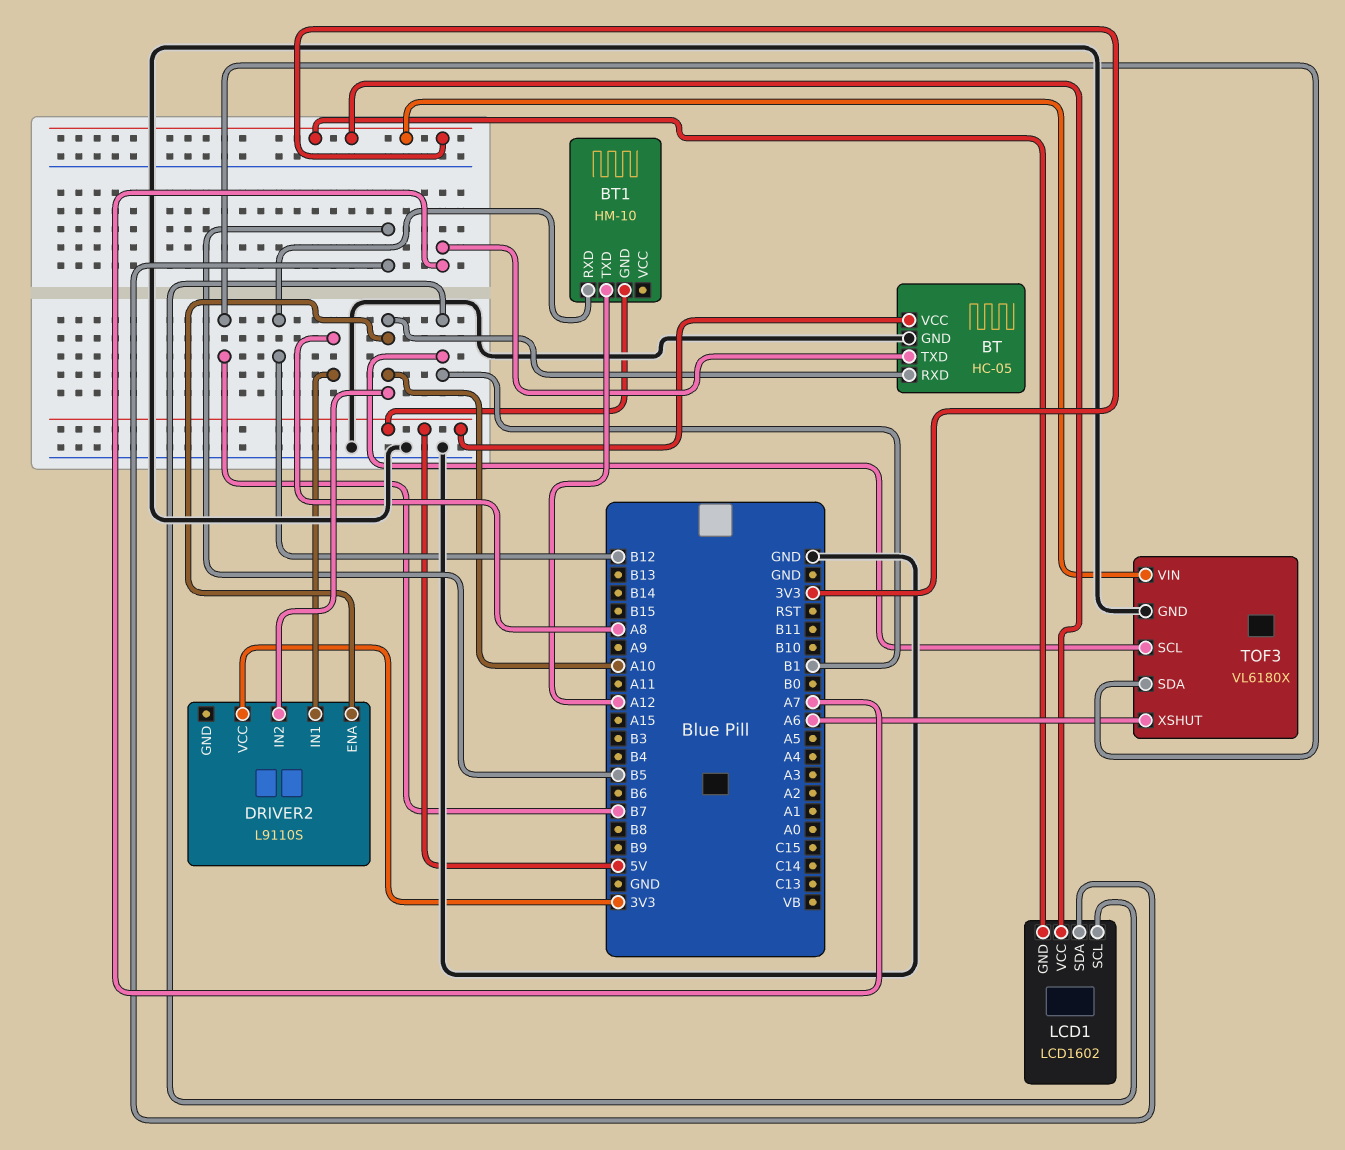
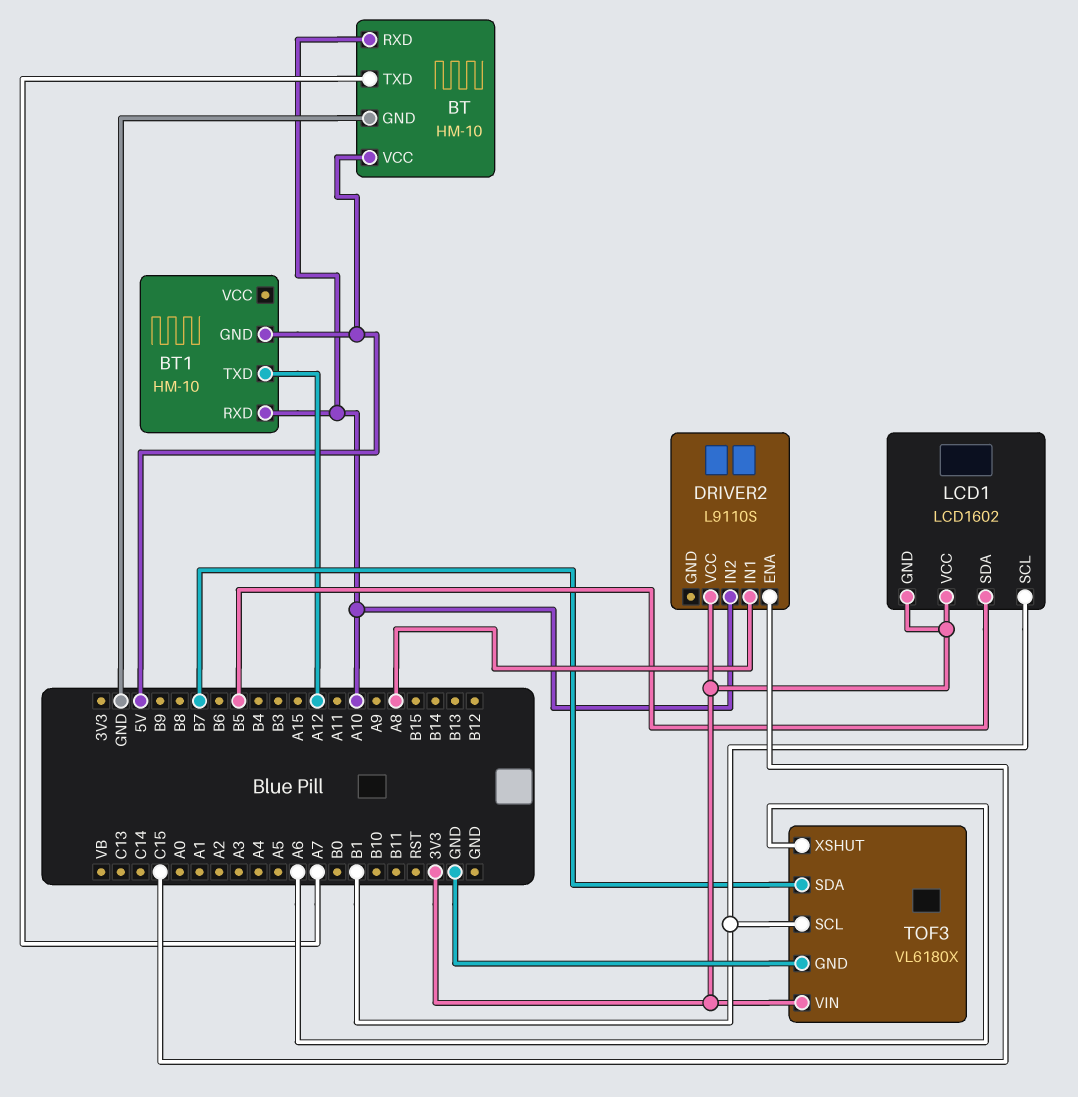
BT: HC-05 -> HM-10
BT1 pin RXD: B12 -> A10
DRIVER2 pin ENA: A10 -> C15

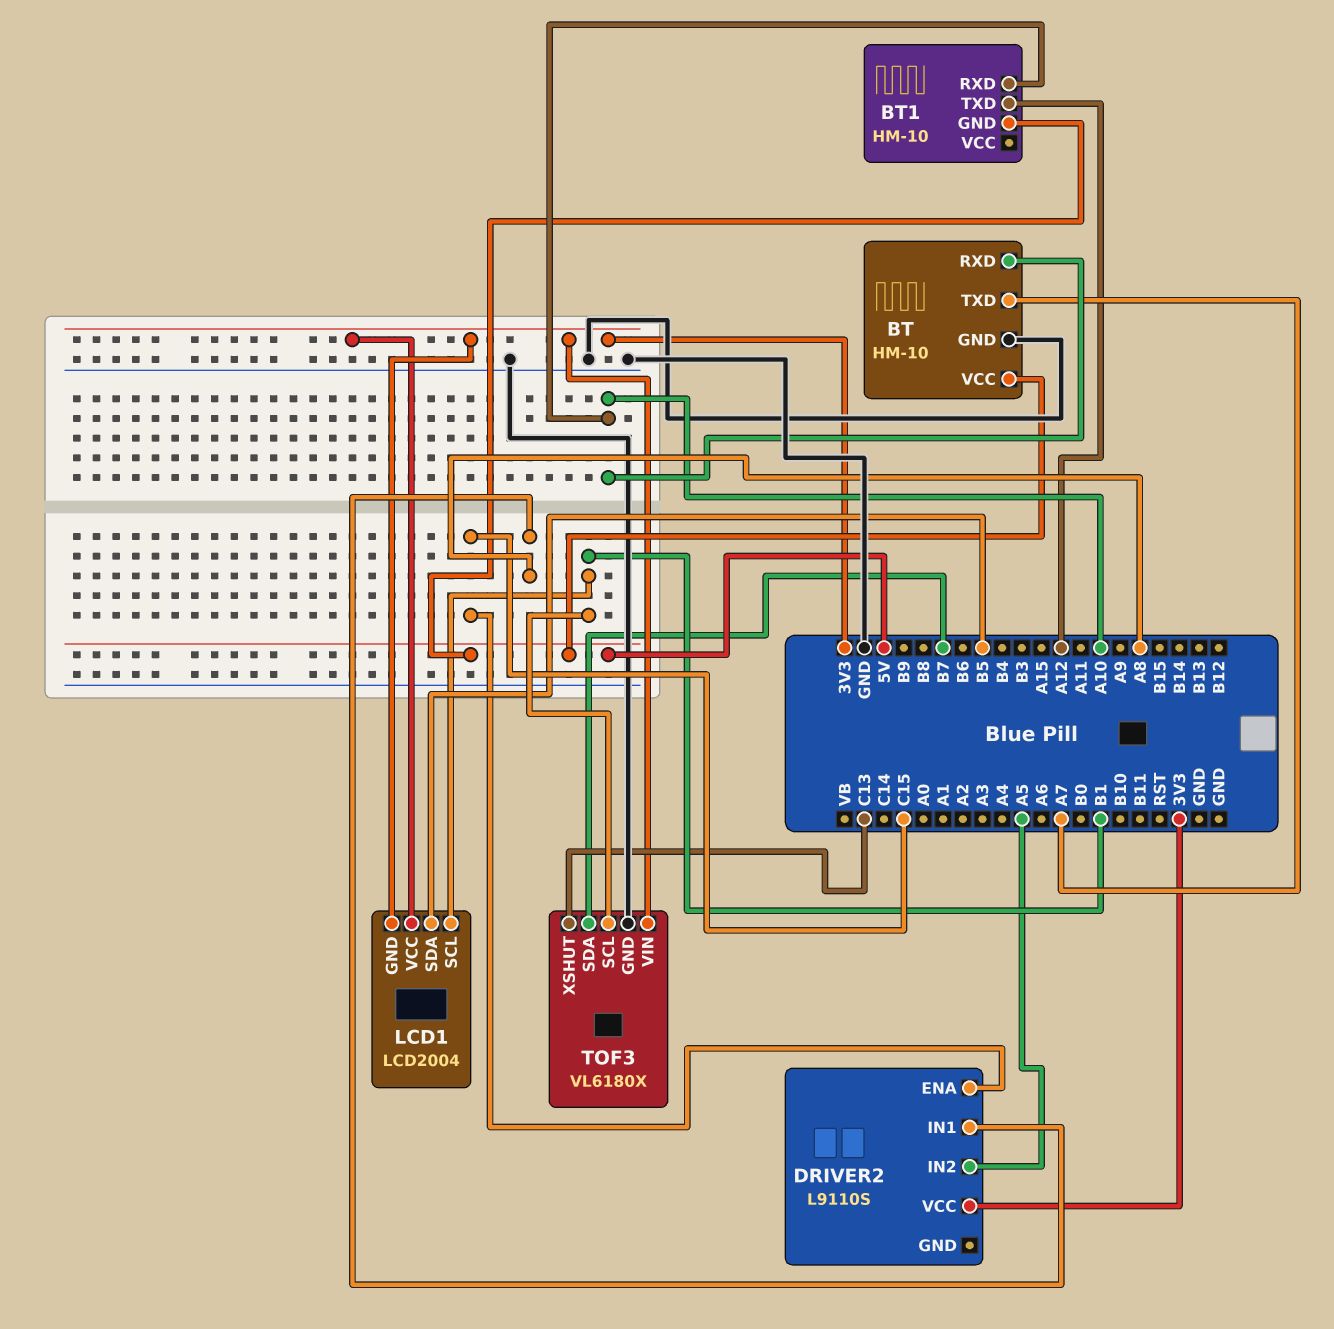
DRIVER2 pin IN2: A10 -> A5
LCD1: LCD1602 -> LCD2004
TOF3 pin XSHUT: A6 -> C13

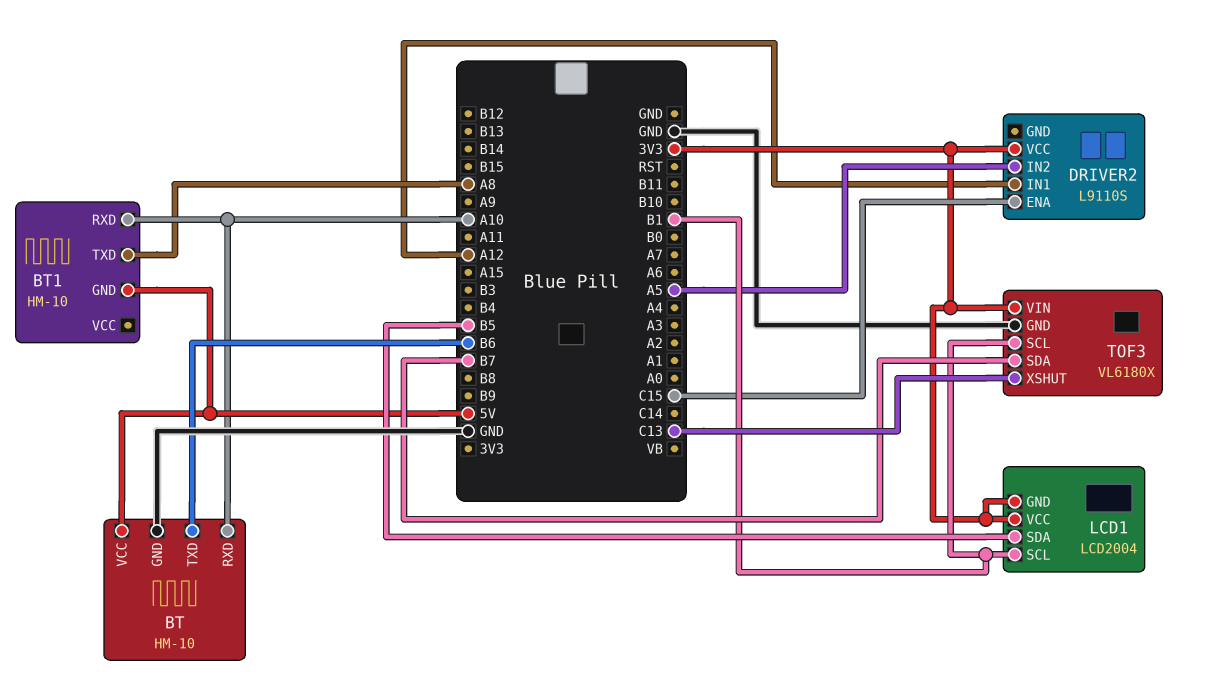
BT pin TXD: A7 -> B6
BT1 pin TXD: A12 -> A8
DRIVER2 pin IN1: A8 -> A12

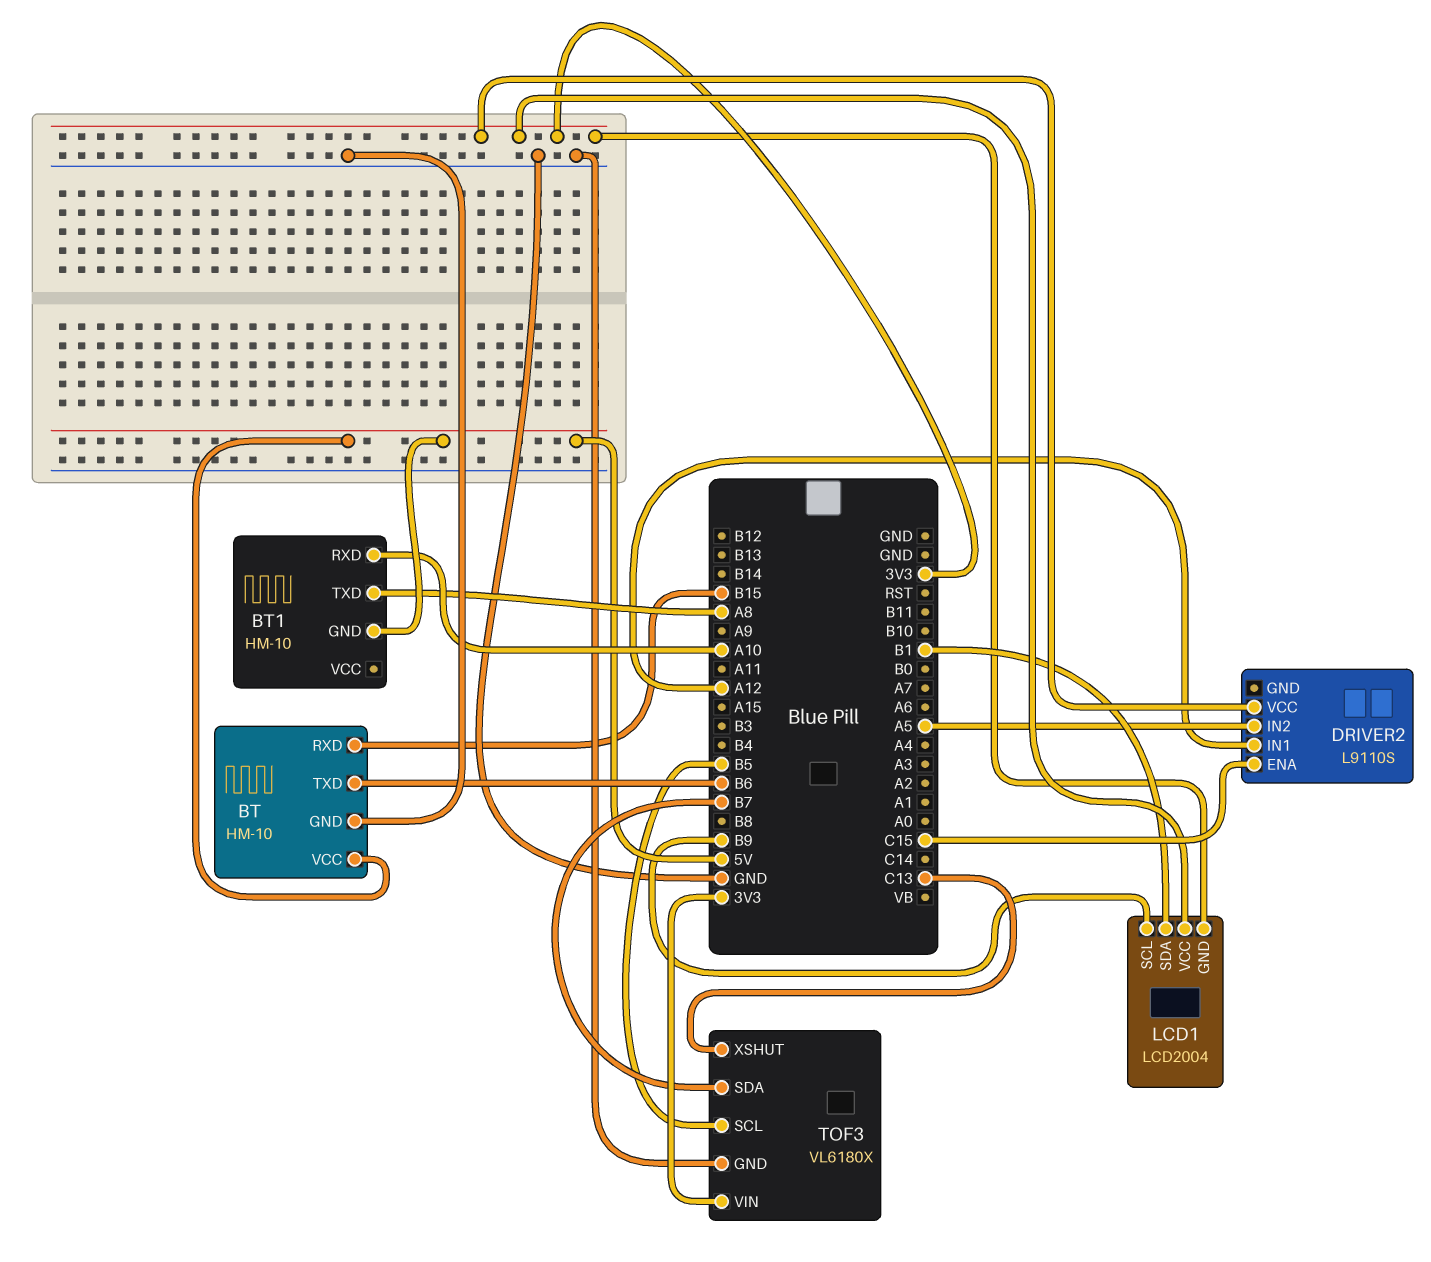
BT pin RXD: A10 -> B15
LCD1 pin SCL: B1 -> B9
LCD1 pin SDA: B5 -> B1
TOF3 pin SCL: B1 -> B5

